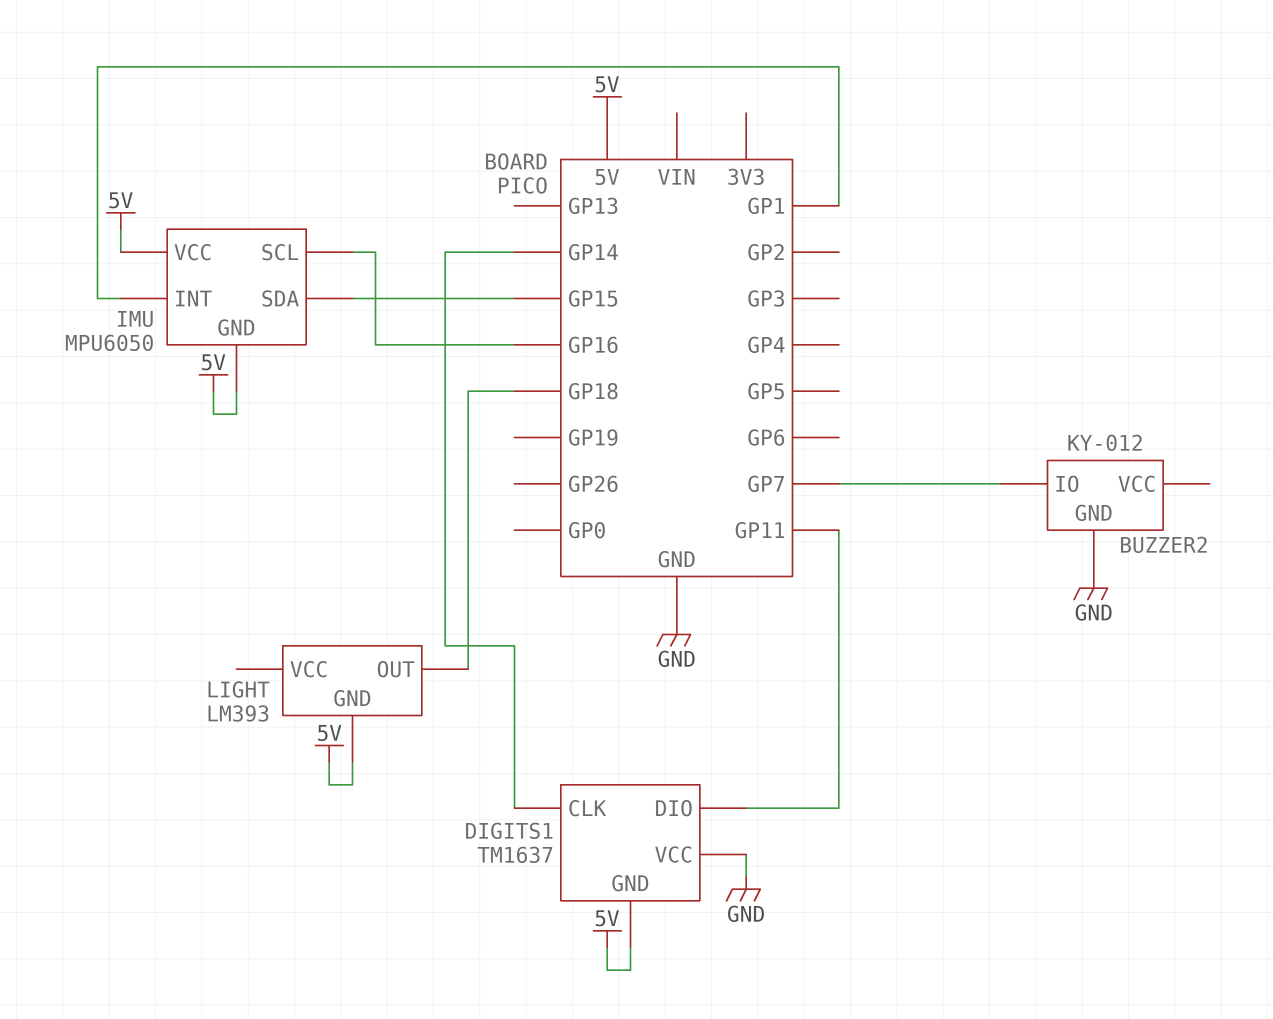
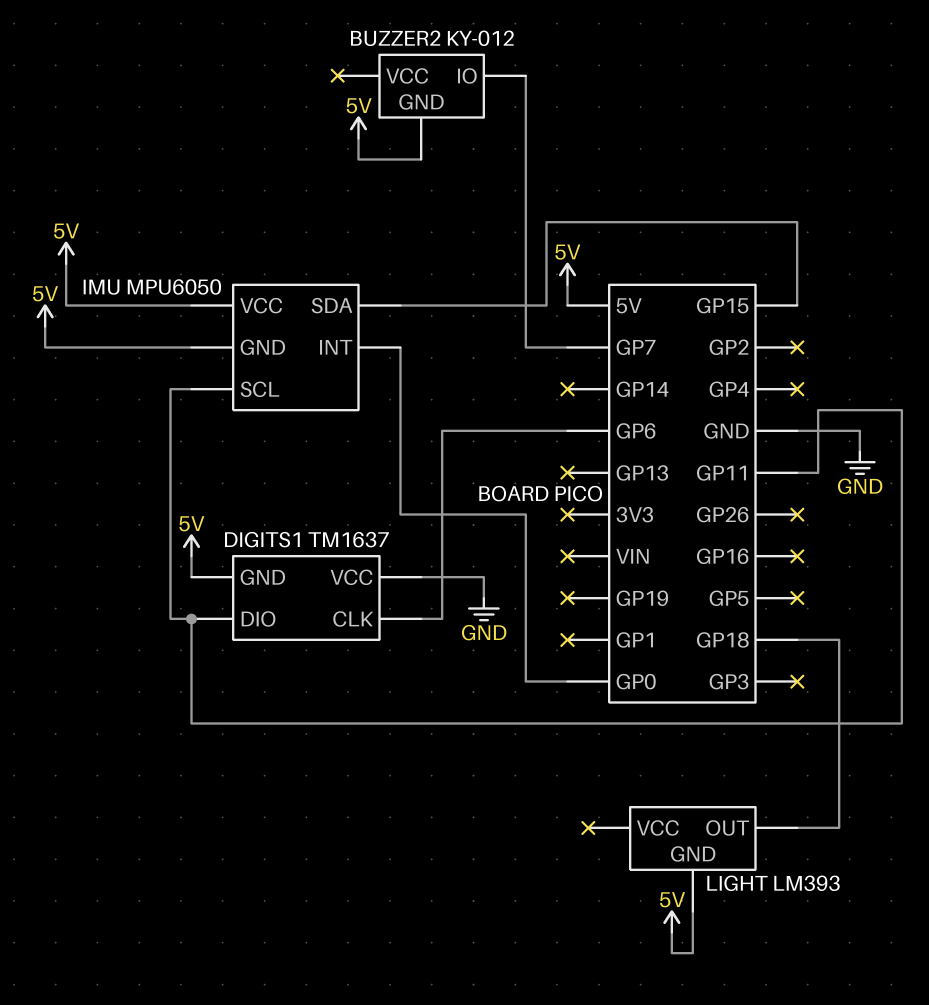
BUZZER2 pin GND: GND -> 5V
DIGITS1 pin CLK: GP14 -> GP6
IMU pin INT: GP1 -> GP0
IMU pin SCL: GP16 -> GP11

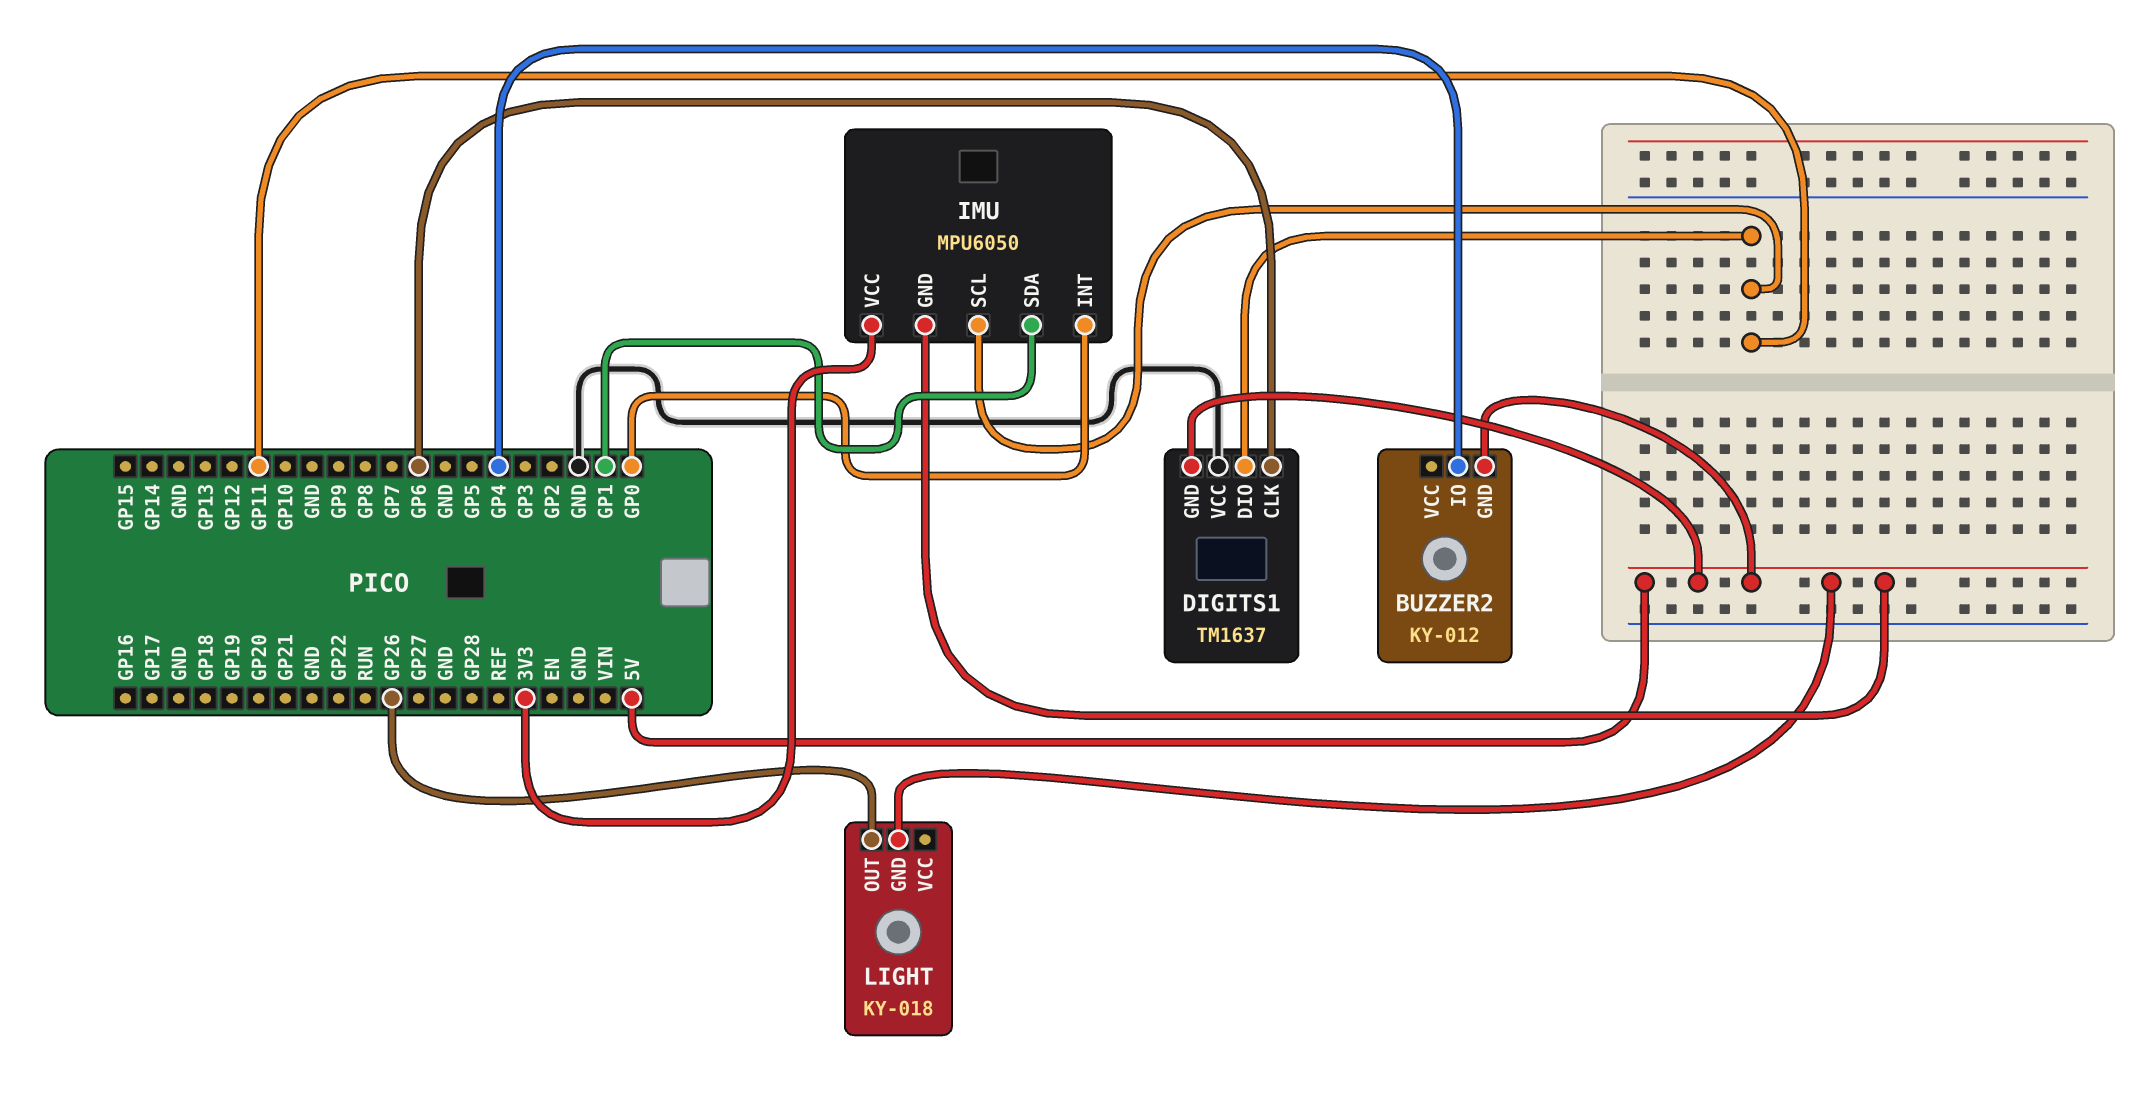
BUZZER2 pin IO: GP7 -> GP4
IMU pin SDA: GP15 -> GP1
IMU pin VCC: 5V -> 3V3
LIGHT: LM393 -> KY-018
LIGHT pin OUT: GP18 -> GP26

